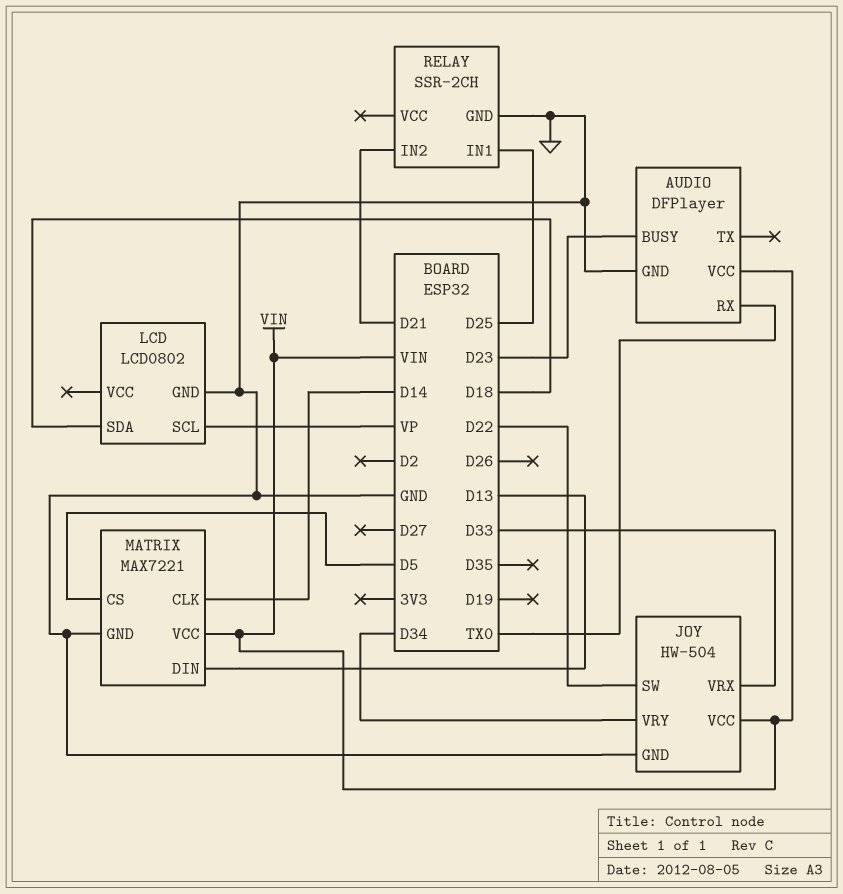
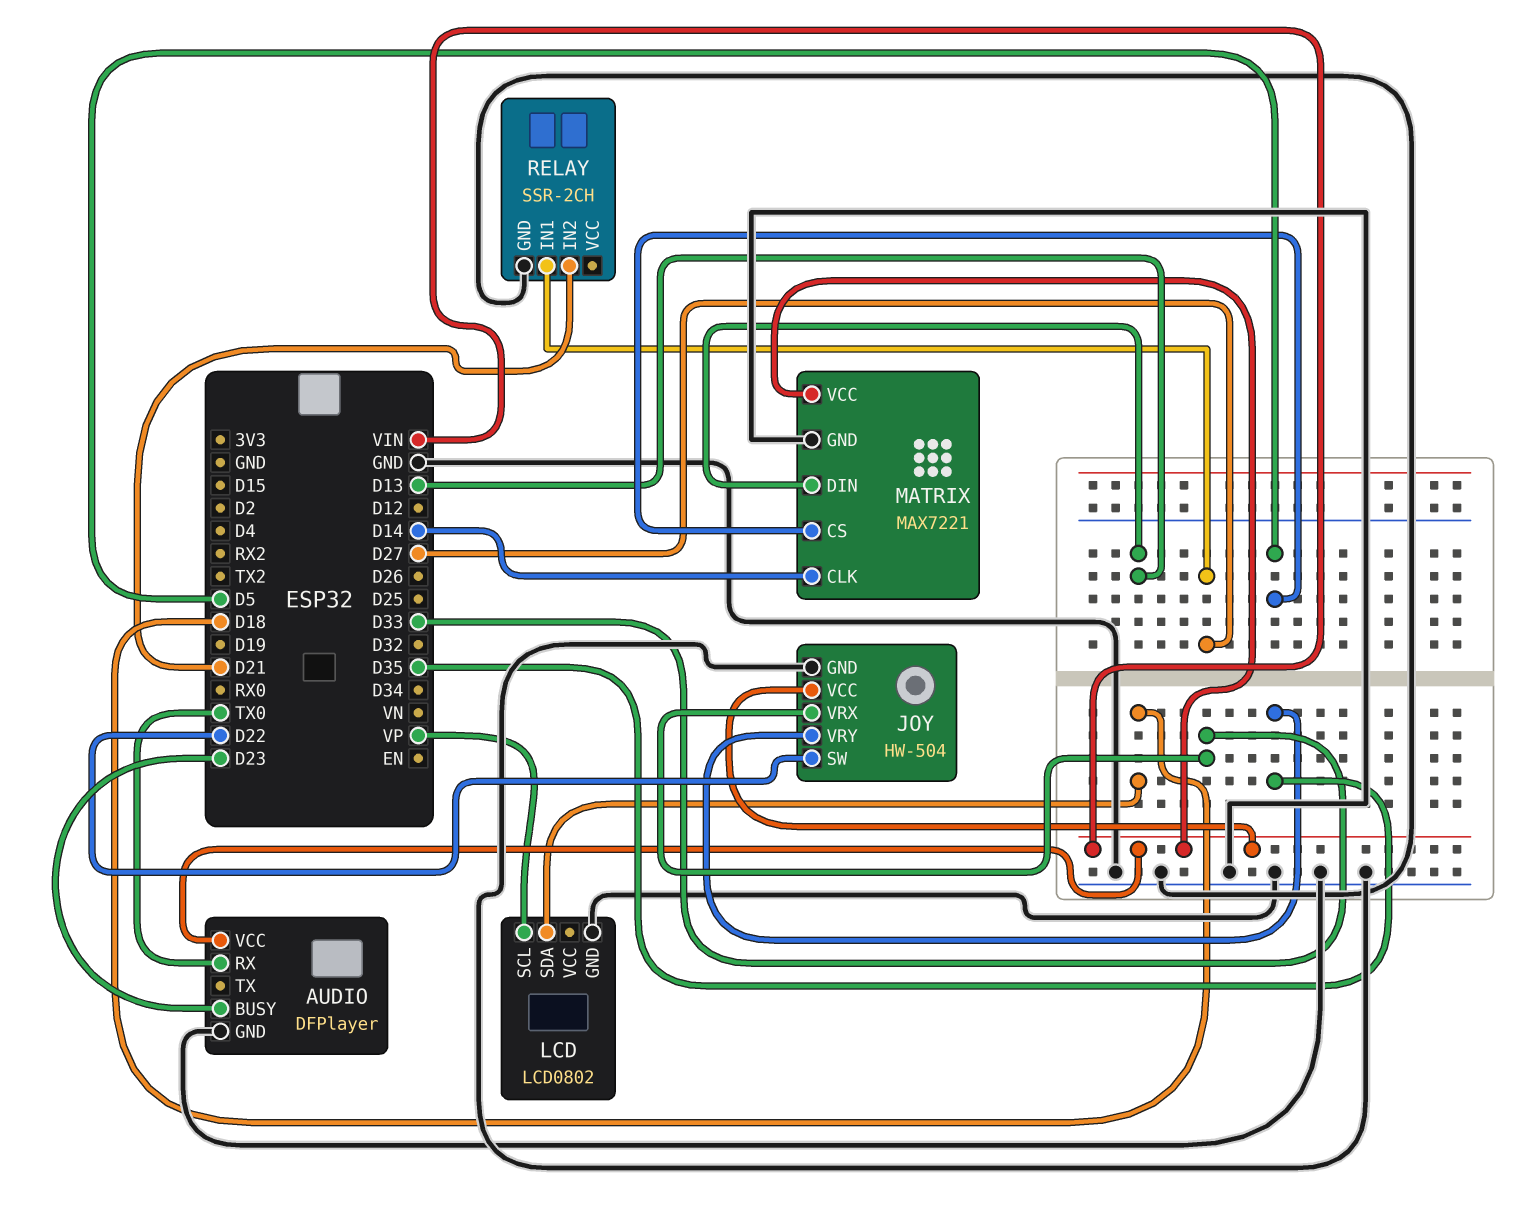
JOY pin VRY: D34 -> D35
RELAY pin IN1: D25 -> D27

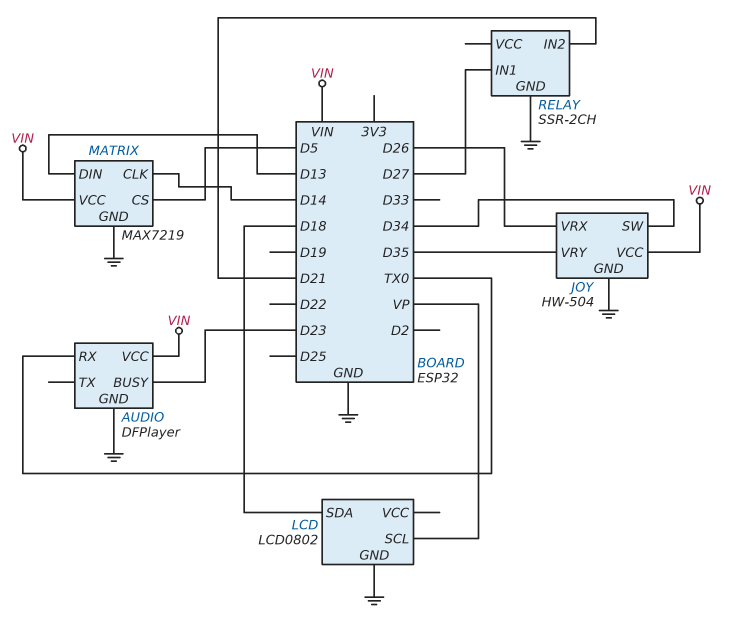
JOY pin SW: D22 -> D34
JOY pin VRX: D33 -> D26
MATRIX: MAX7221 -> MAX7219

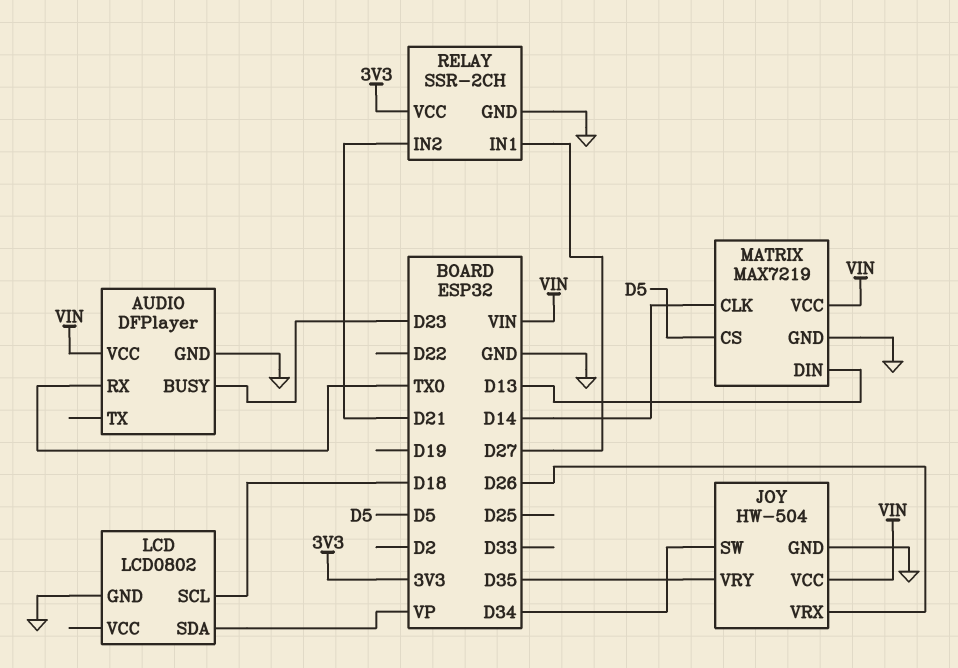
LCD pin SCL: VP -> D18
LCD pin SDA: D18 -> VP
RELAY pin VCC: none -> 3V3

